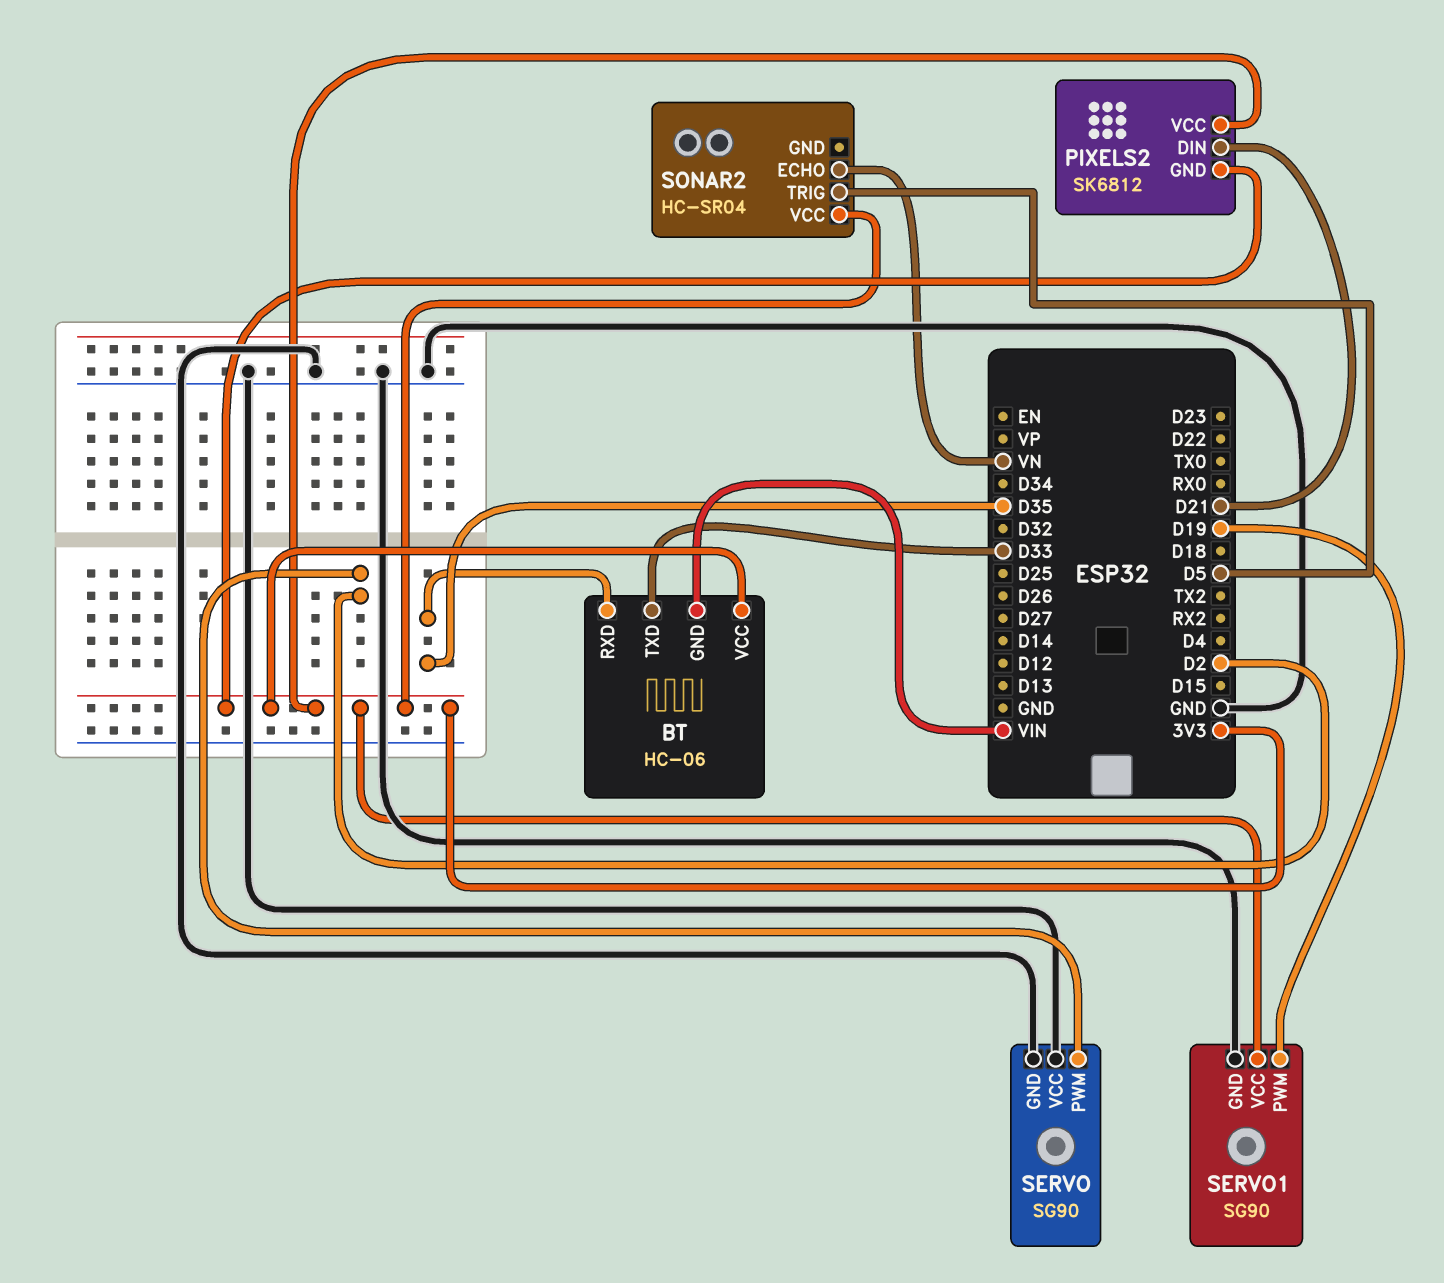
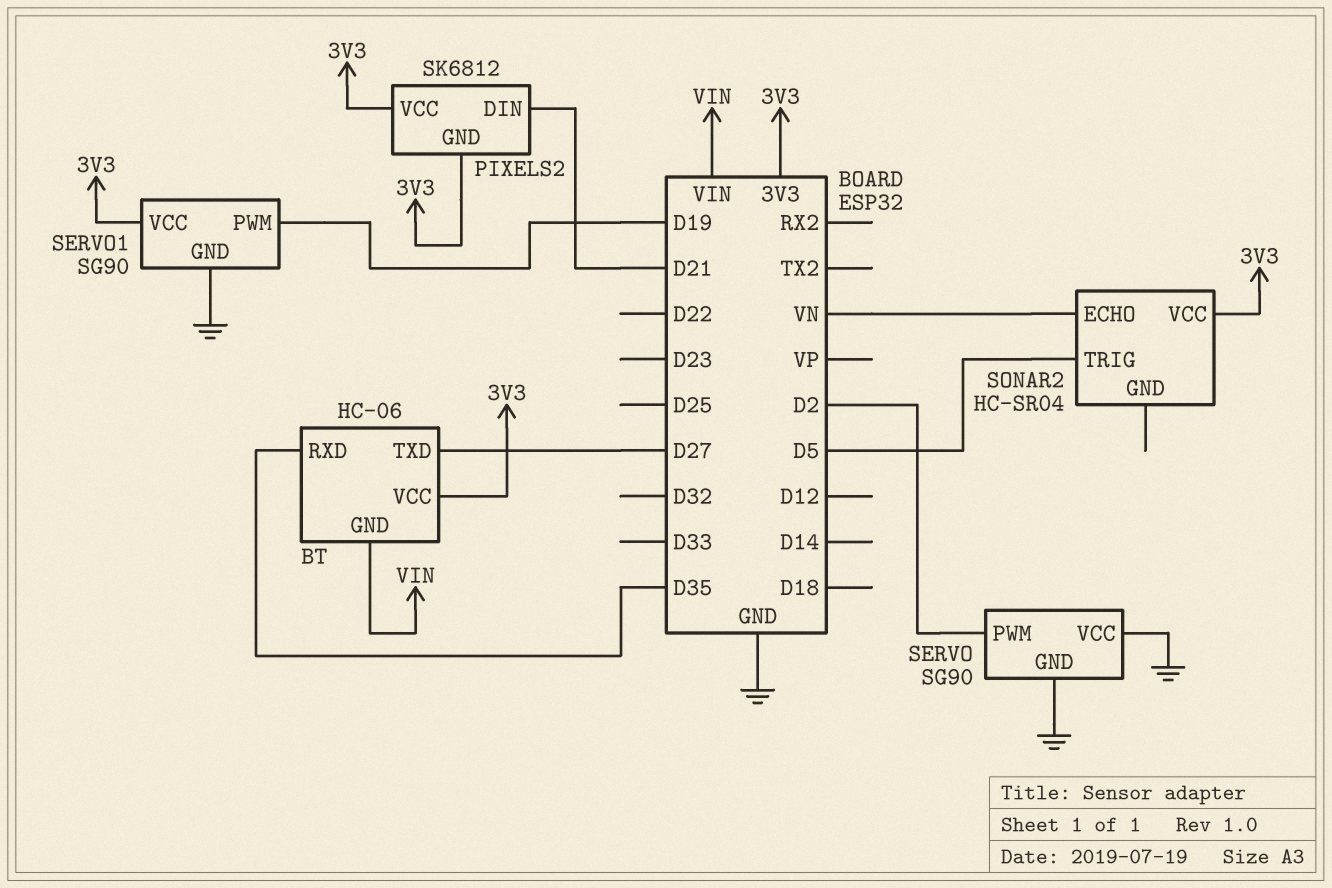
BT pin TXD: D33 -> D27

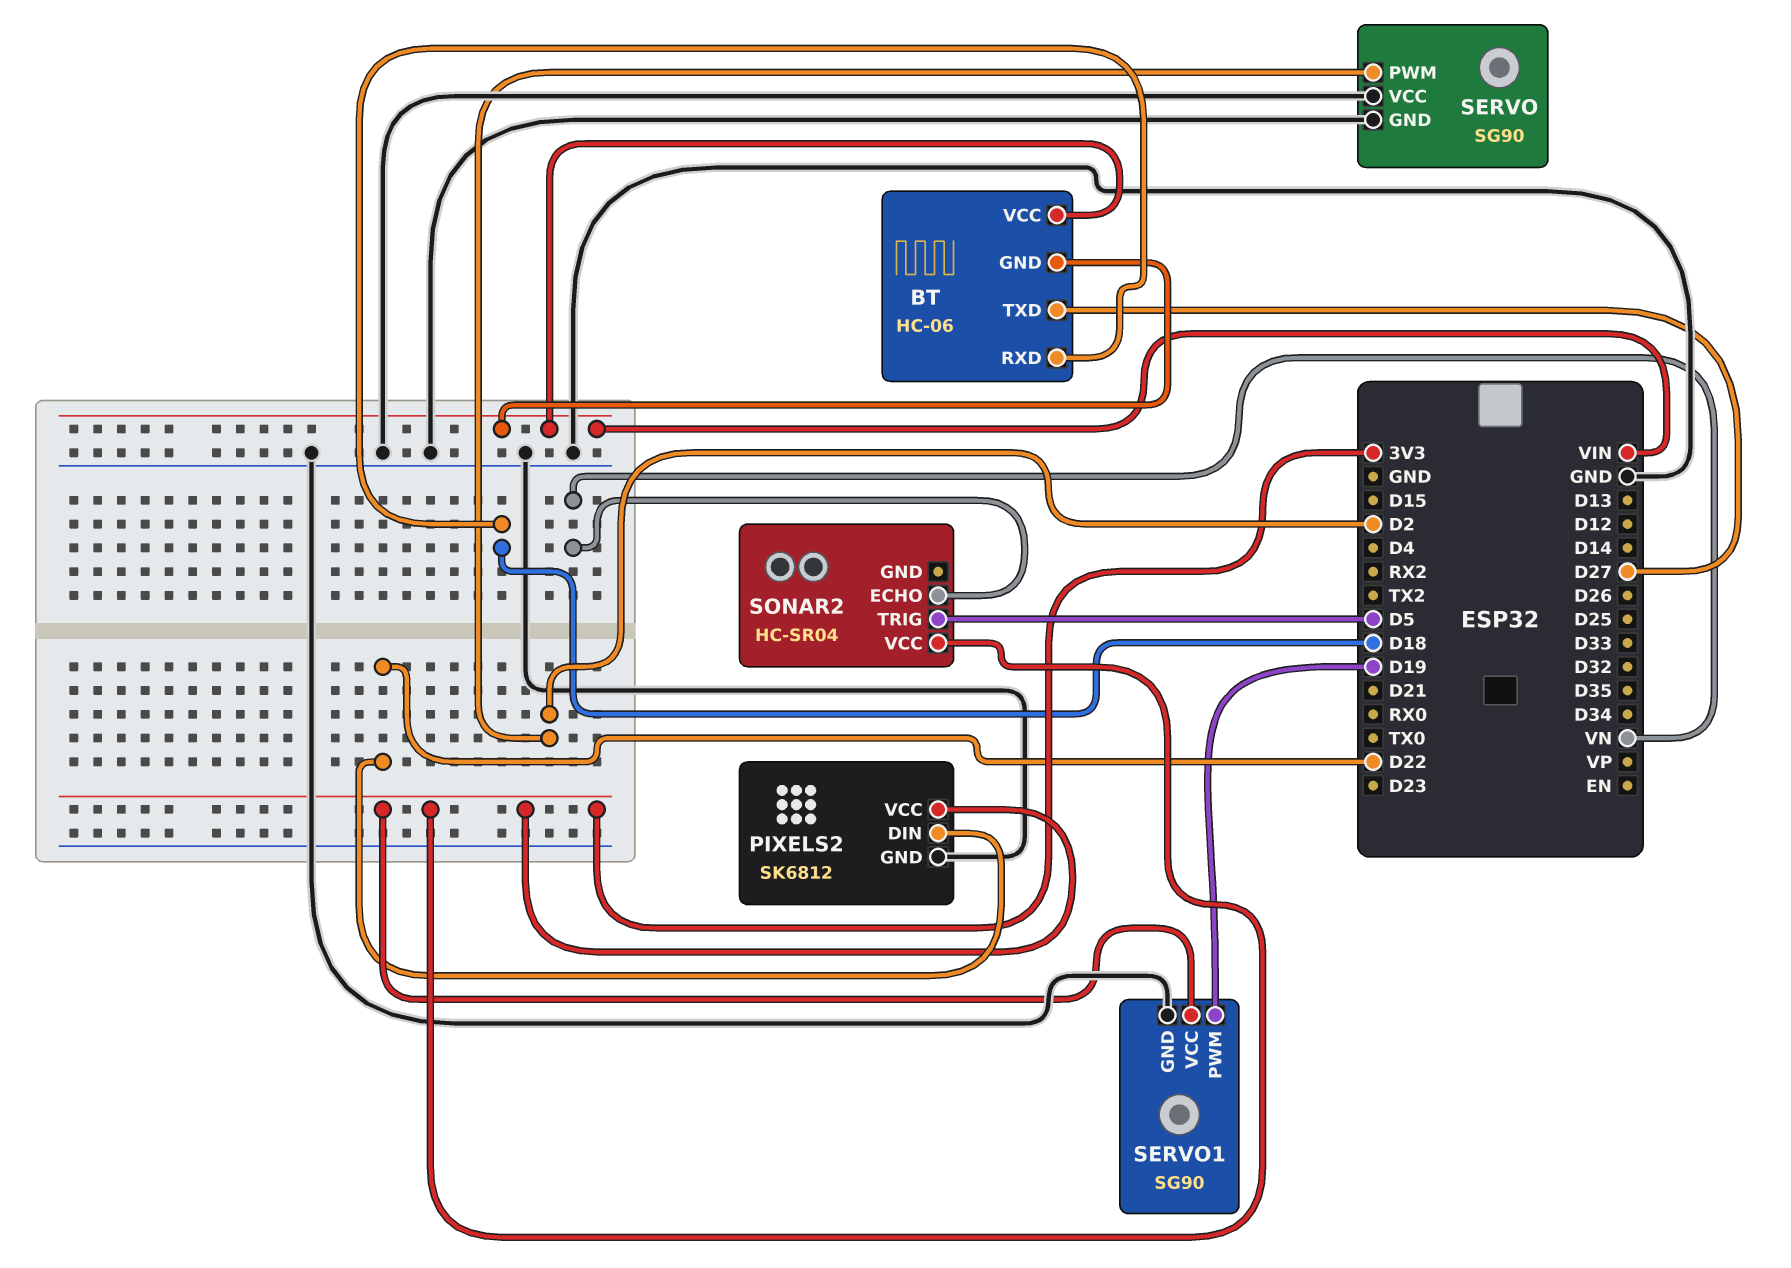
BT pin RXD: D35 -> D18
BT pin VCC: 3V3 -> VIN
PIXELS2 pin DIN: D21 -> D22
PIXELS2 pin GND: 3V3 -> GND

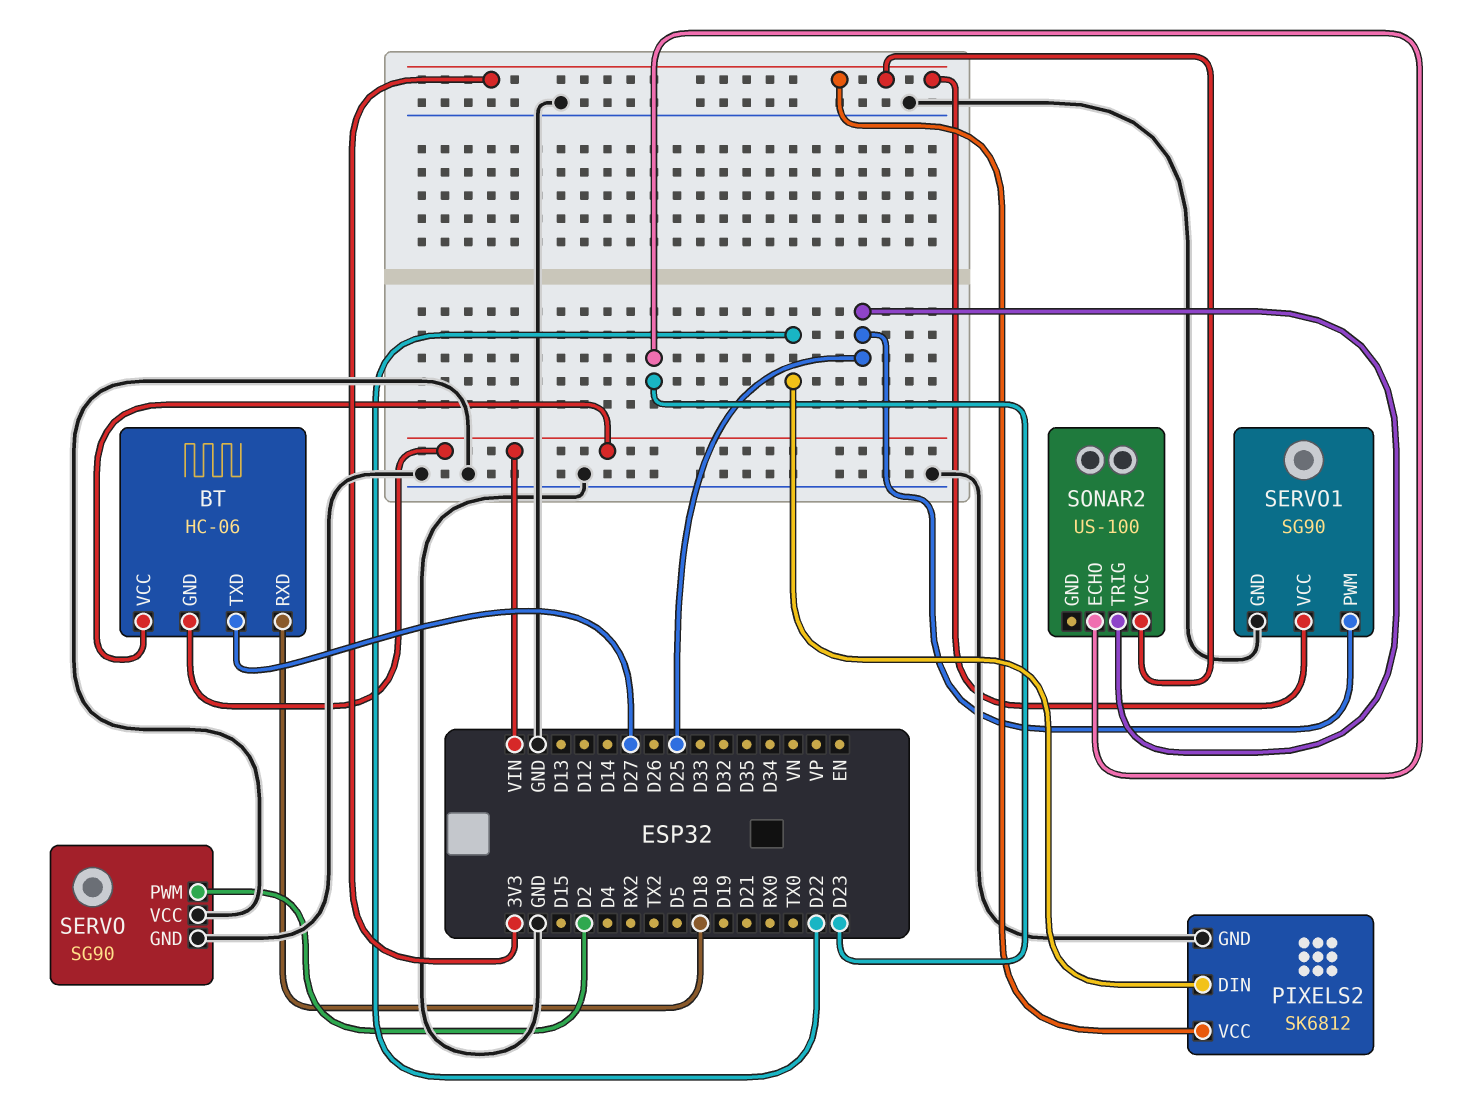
SERVO1 pin PWM: D19 -> D25
SONAR2: HC-SR04 -> US-100
SONAR2 pin ECHO: VN -> D23
SONAR2 pin TRIG: D5 -> D25

